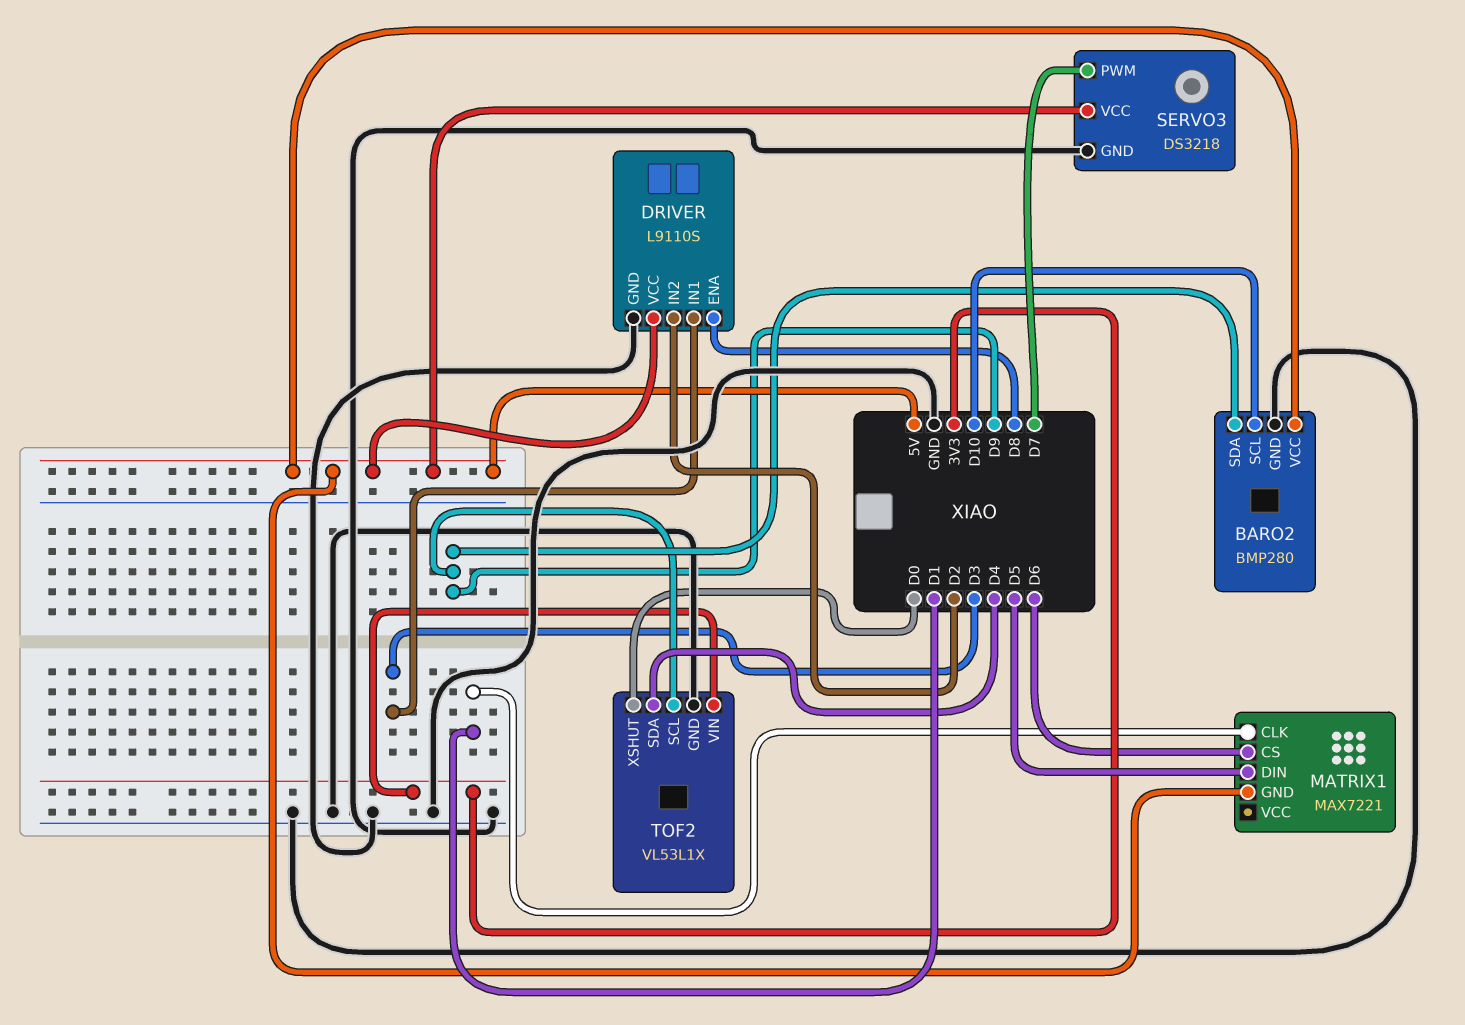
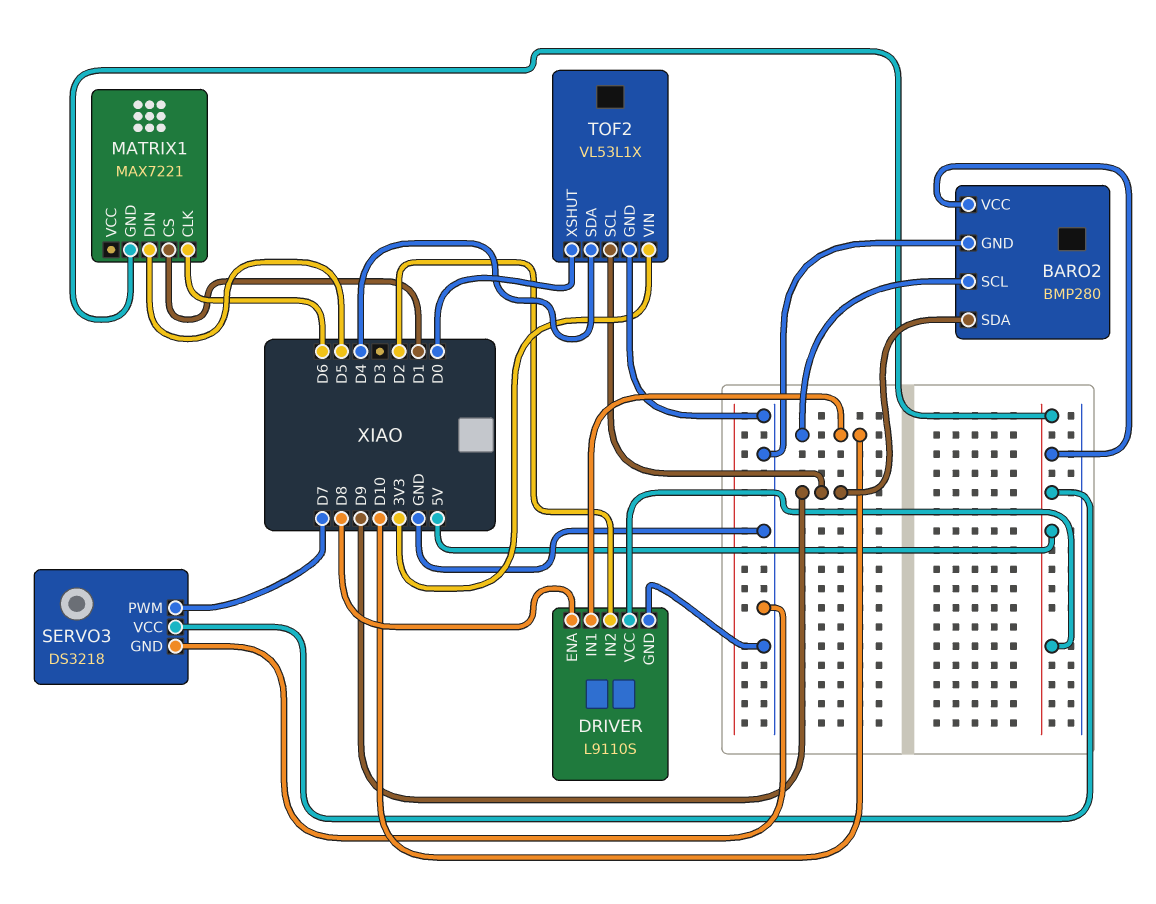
DRIVER pin IN1: D3 -> D10
MATRIX1 pin CLK: D1 -> D6
MATRIX1 pin CS: D6 -> D1

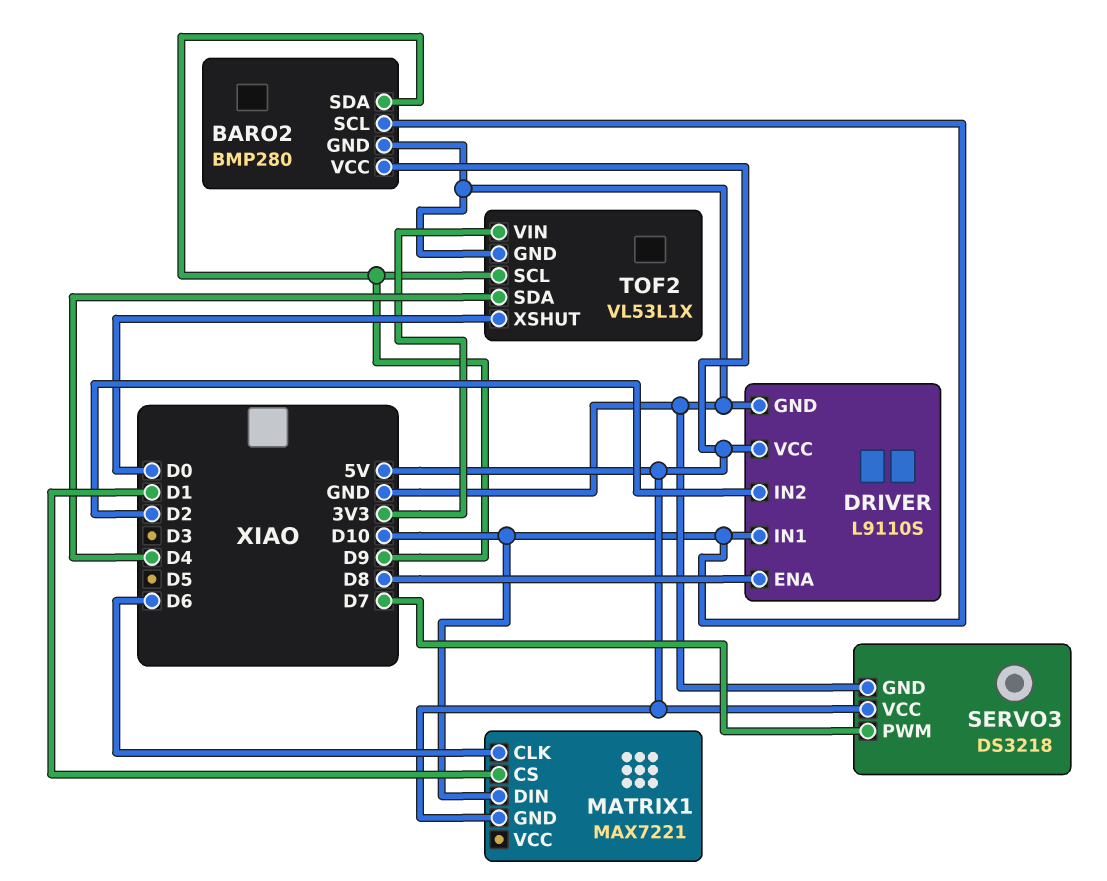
MATRIX1 pin DIN: D5 -> D10

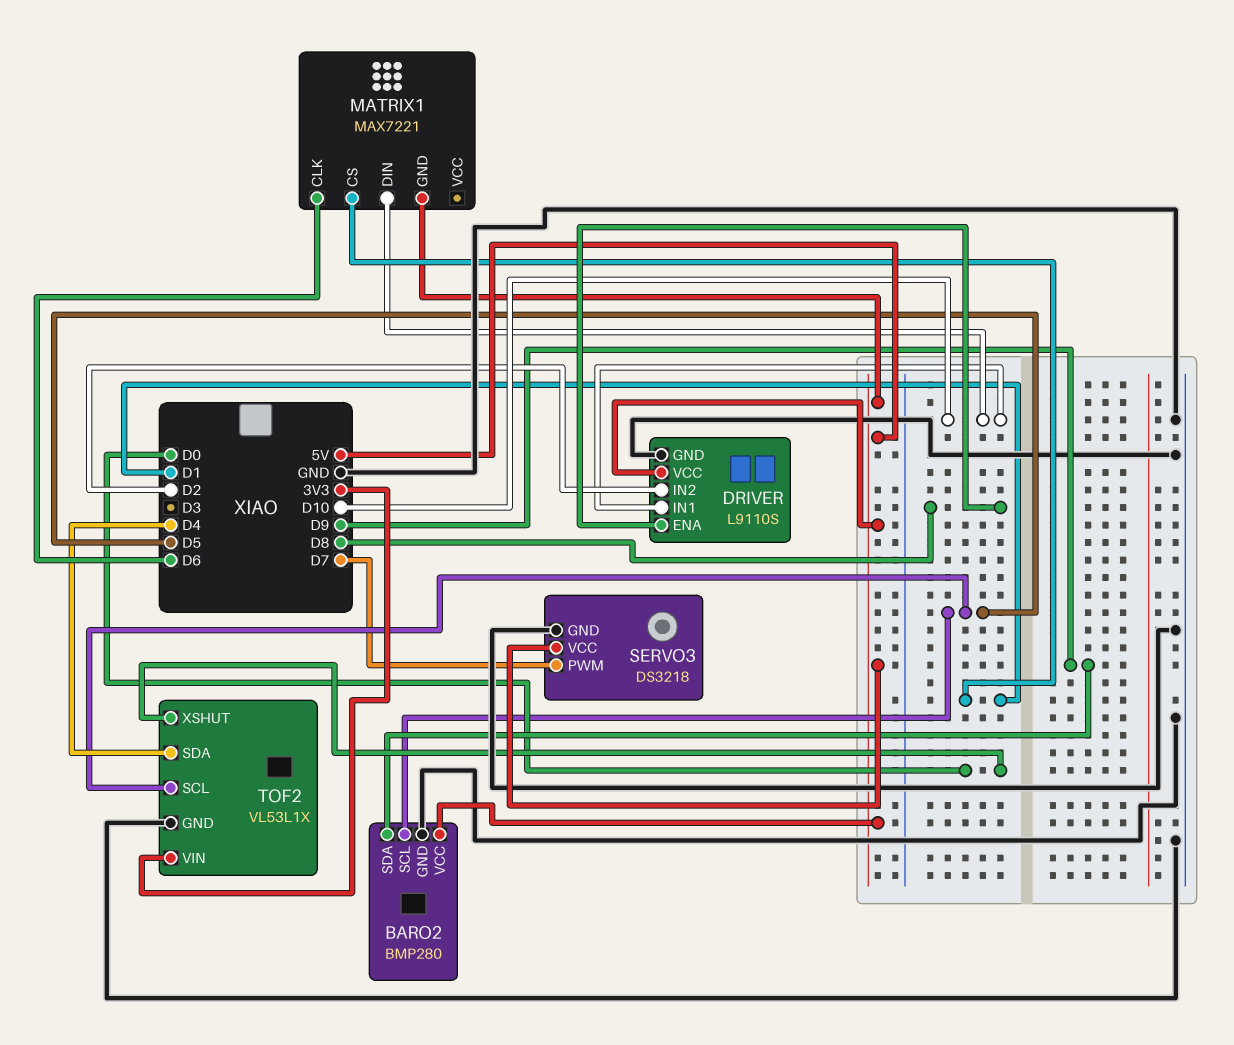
BARO2 pin SCL: D10 -> D5
TOF2 pin SCL: D9 -> D5

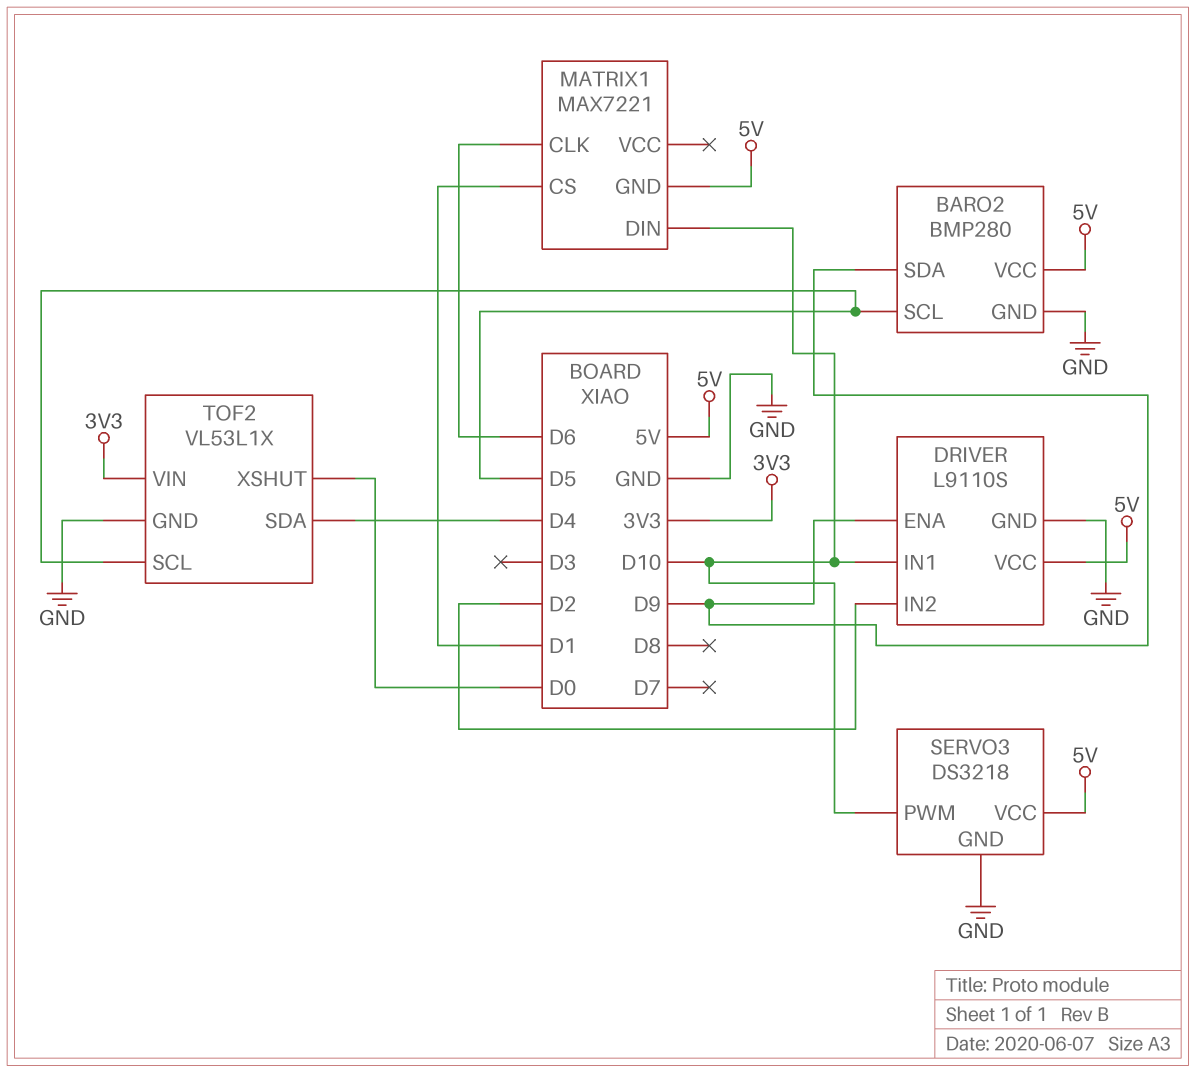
DRIVER pin ENA: D8 -> D9
SERVO3 pin PWM: D7 -> D10

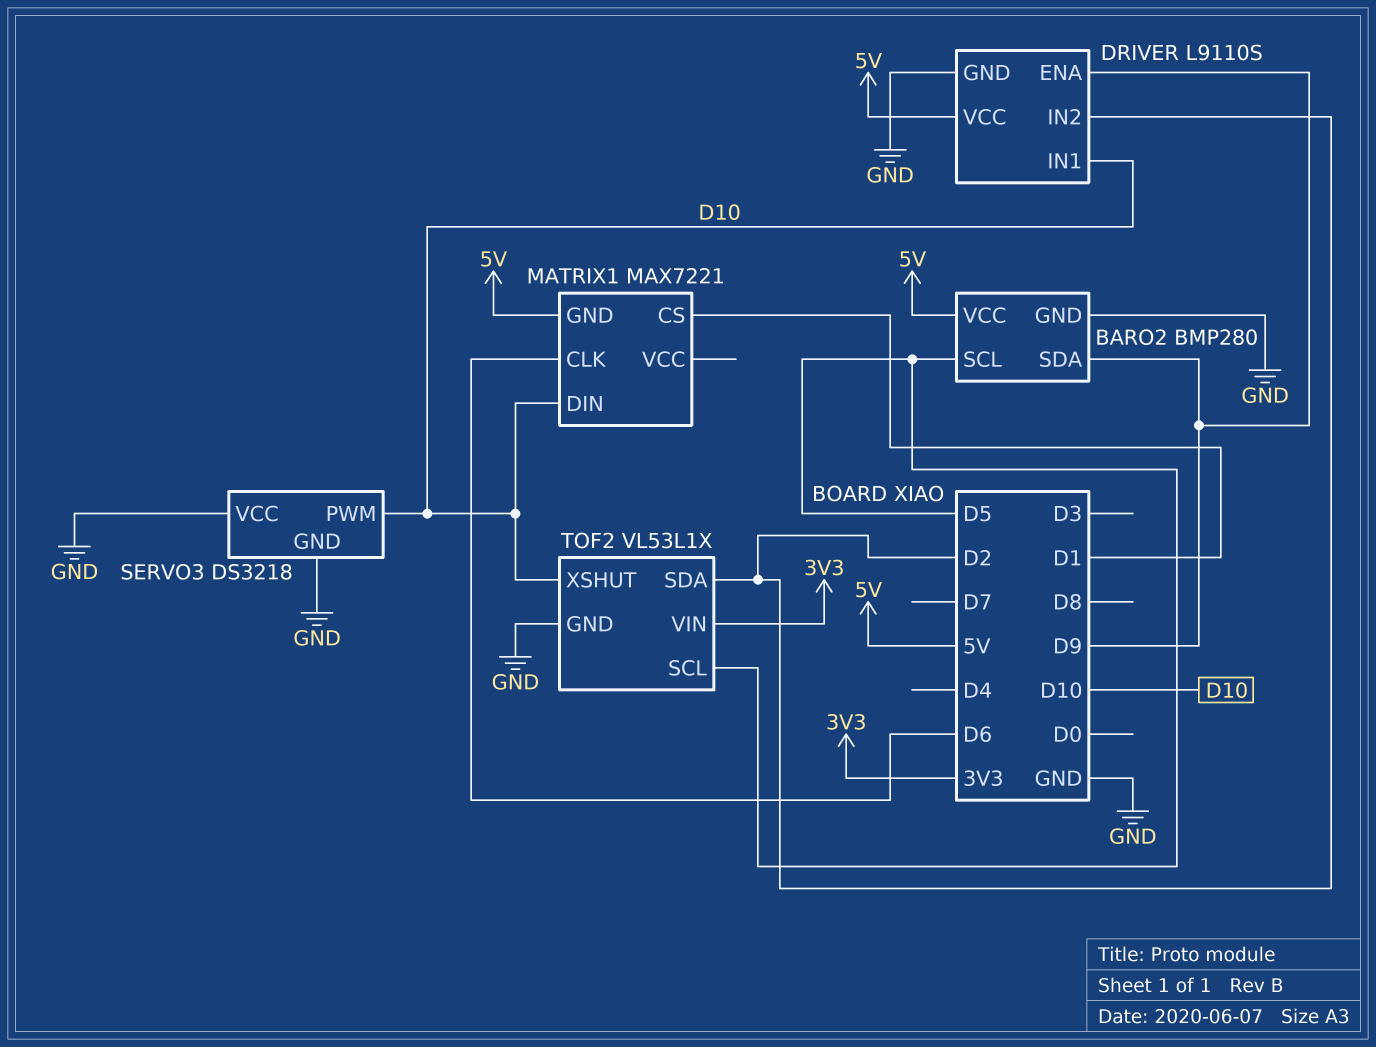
SERVO3 pin VCC: 5V -> GND
TOF2 pin SDA: D4 -> D2
TOF2 pin XSHUT: D0 -> D10

